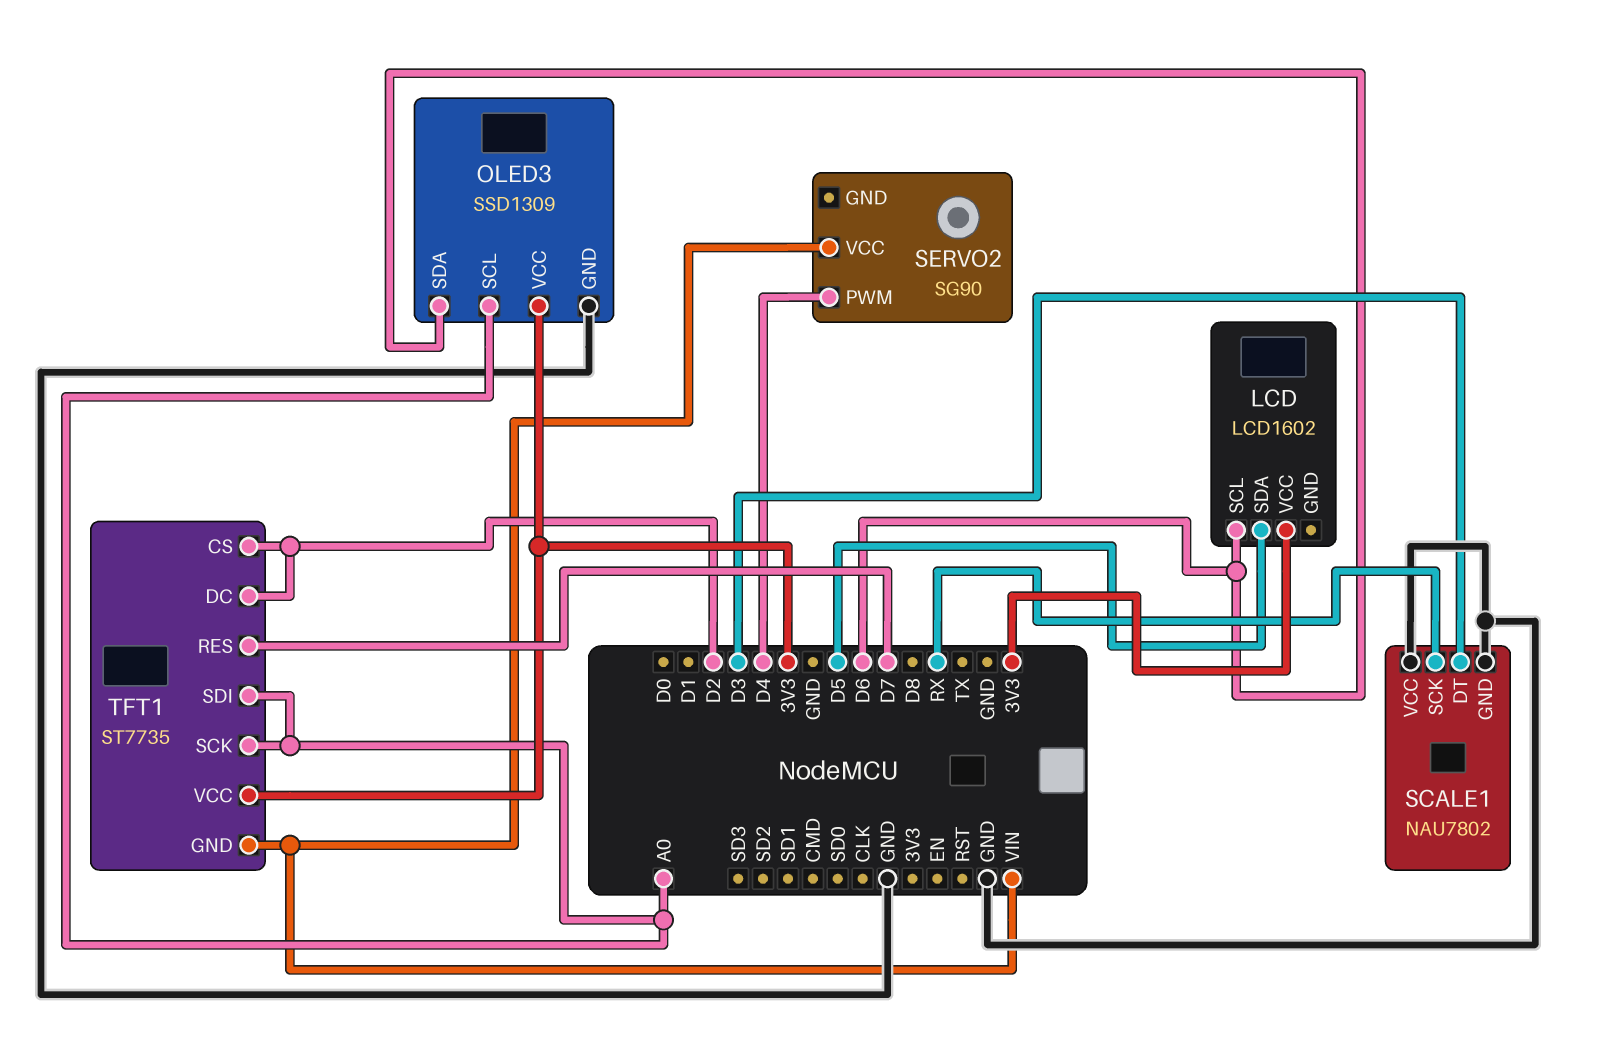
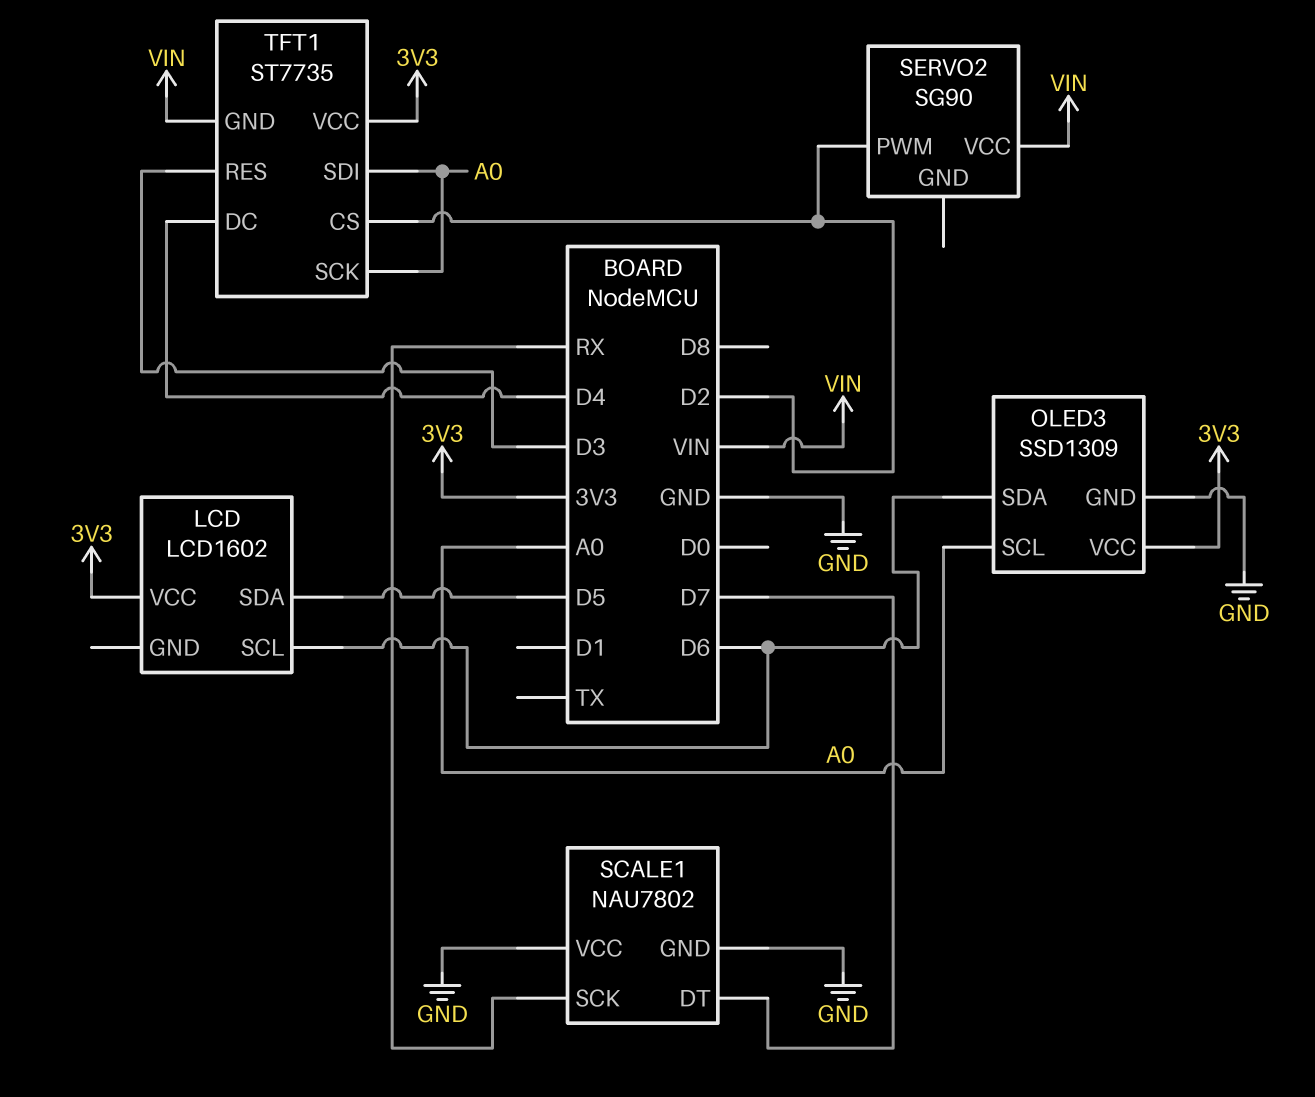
SCALE1 pin DT: D3 -> D7
SERVO2 pin PWM: D4 -> D2
TFT1 pin DC: D2 -> D4
TFT1 pin RES: D7 -> D3

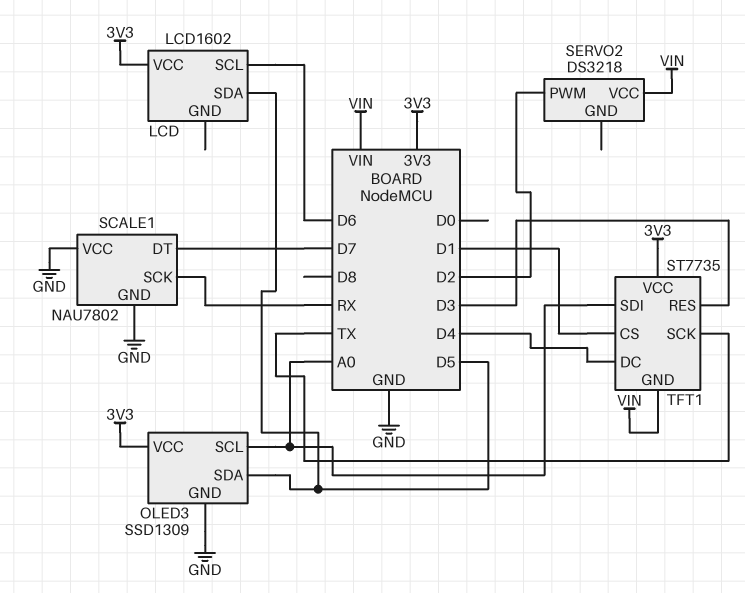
OLED3 pin SDA: D6 -> D5
SERVO2: SG90 -> DS3218
TFT1 pin CS: D2 -> D1
TFT1 pin SCK: A0 -> TX

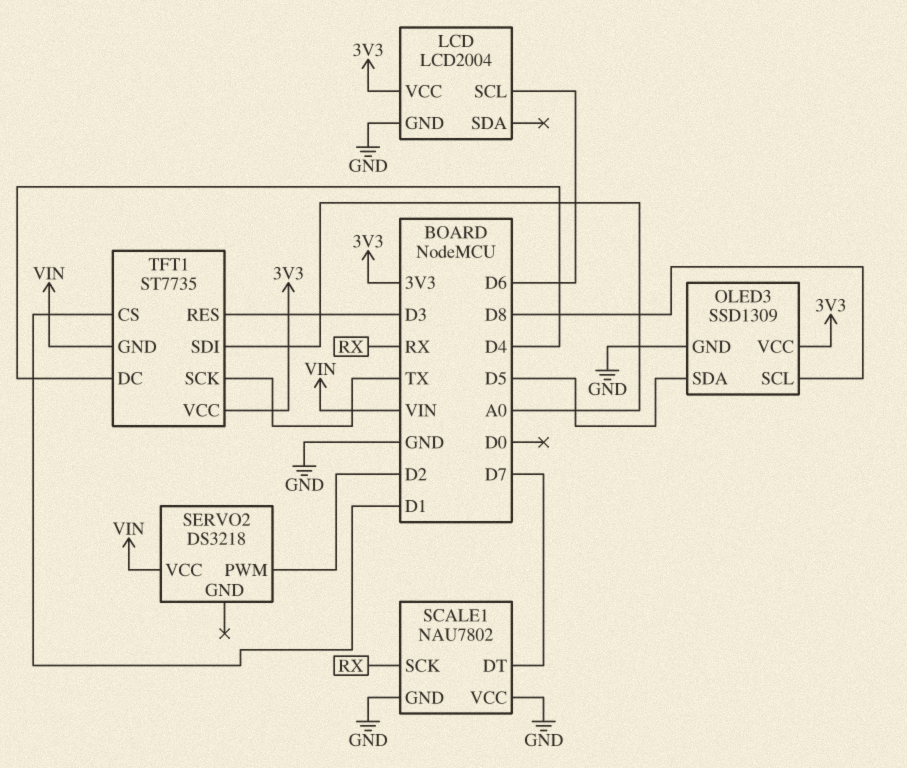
LCD: LCD1602 -> LCD2004
LCD pin GND: none -> GND
LCD pin SDA: D5 -> none
OLED3 pin SCL: A0 -> D8

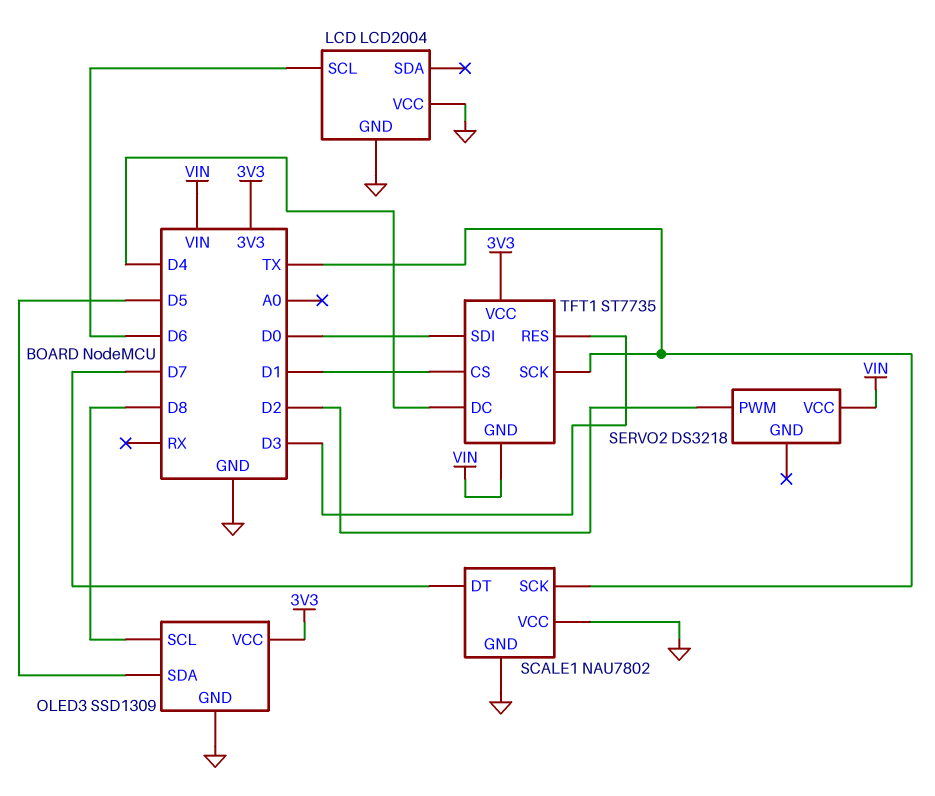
LCD pin VCC: 3V3 -> GND
SCALE1 pin SCK: RX -> TX
TFT1 pin SDI: A0 -> D0

